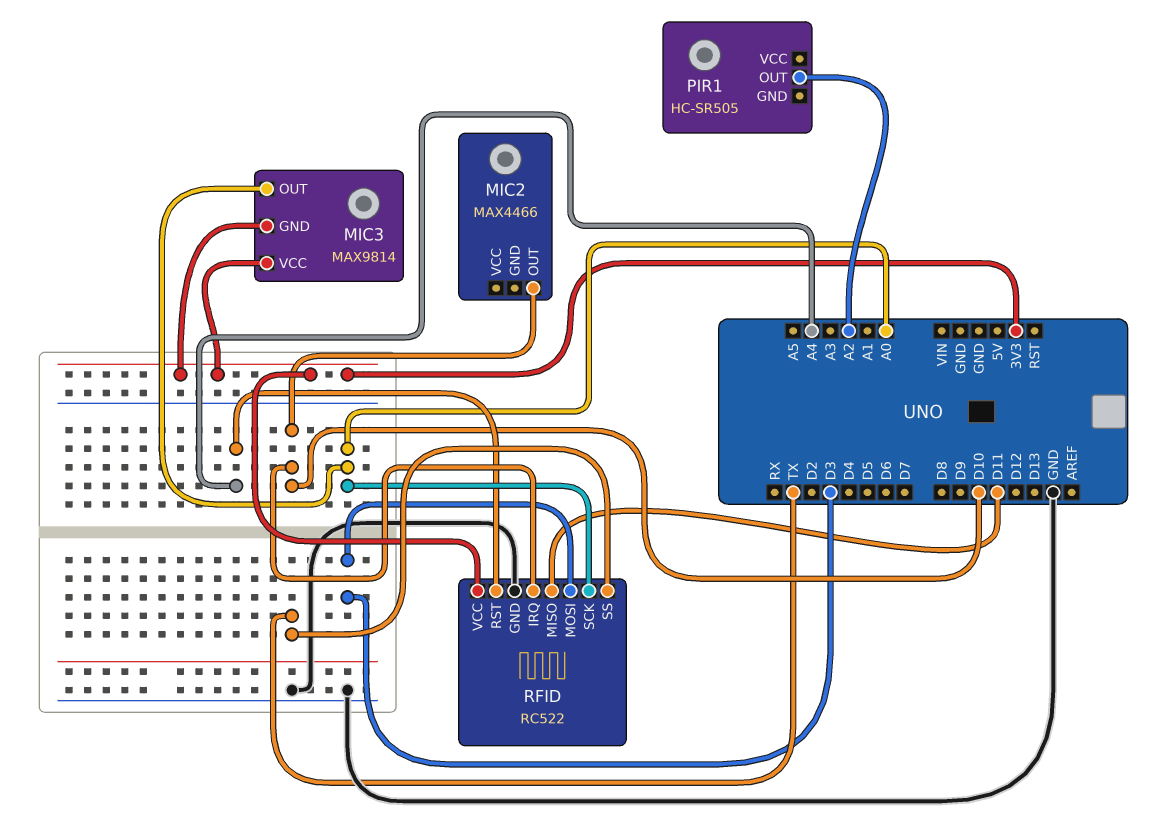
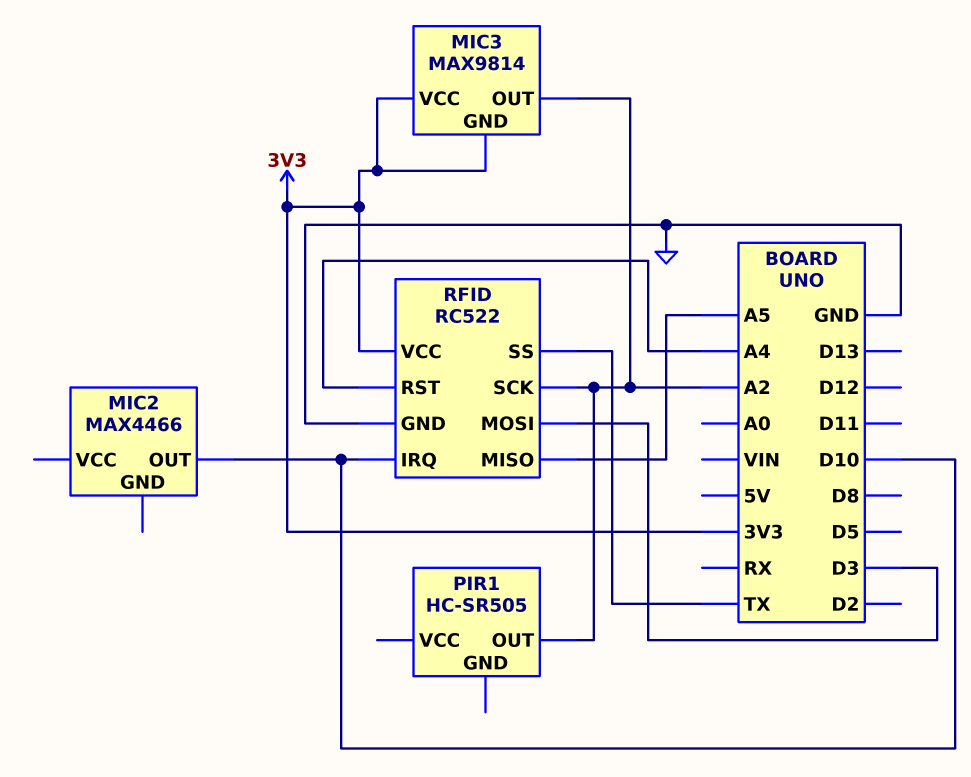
MIC3 pin OUT: A0 -> A2
RFID pin MISO: D11 -> A5
RFID pin SCK: A0 -> A2

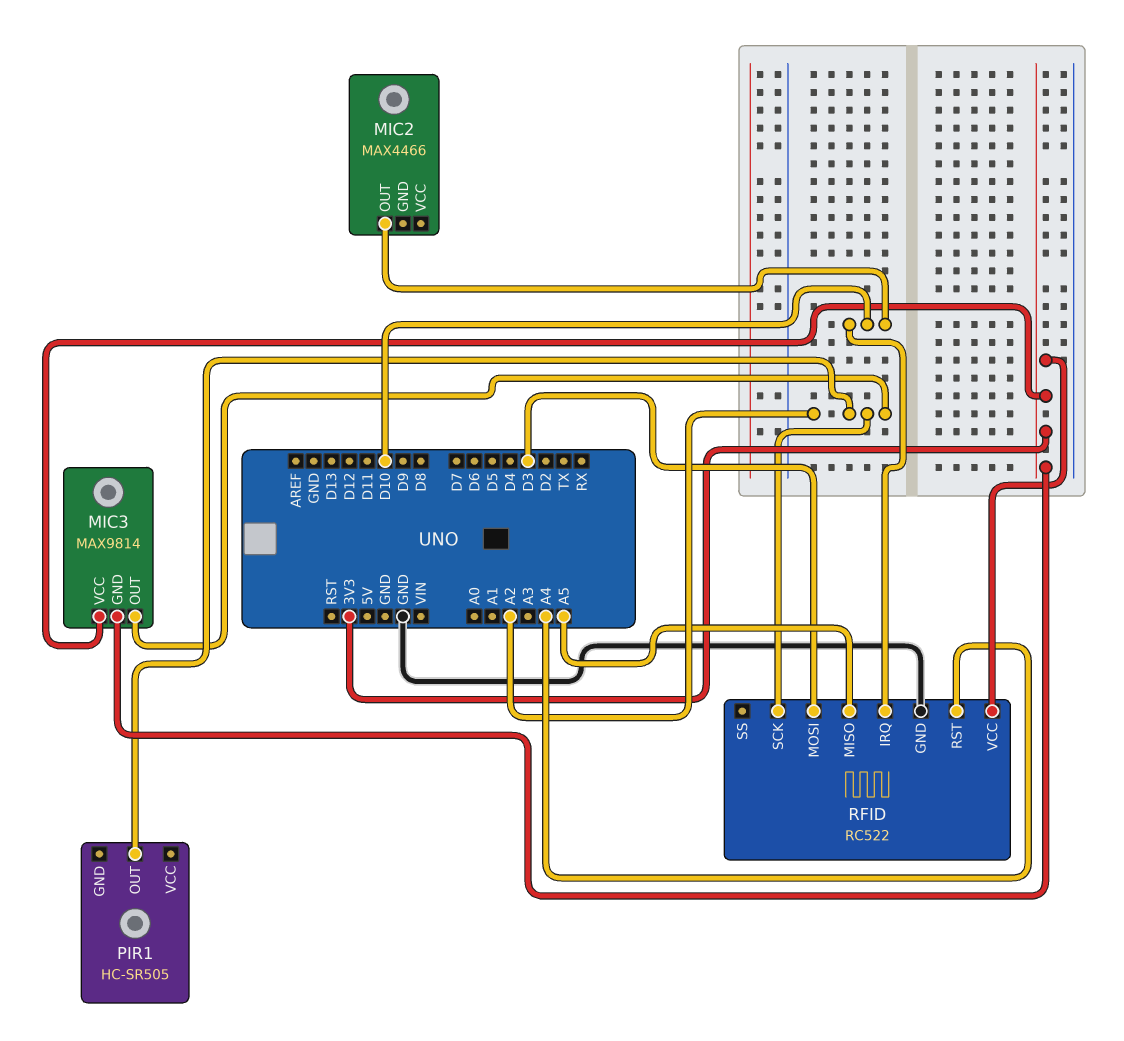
RFID pin SS: TX -> none

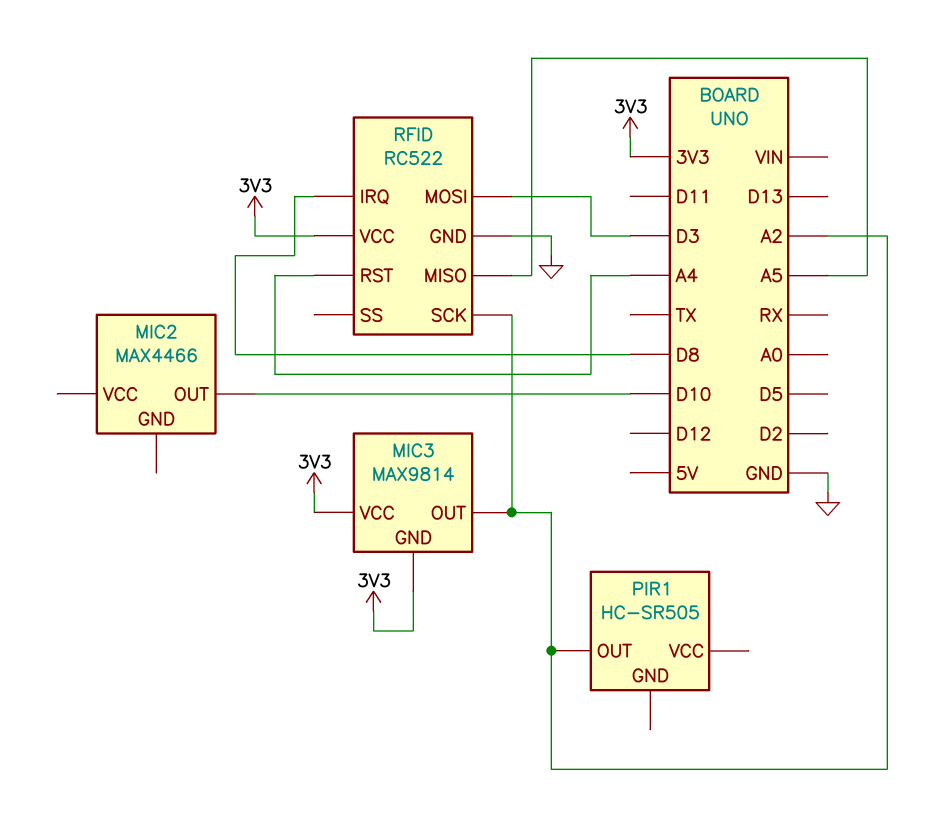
RFID pin IRQ: D10 -> D8

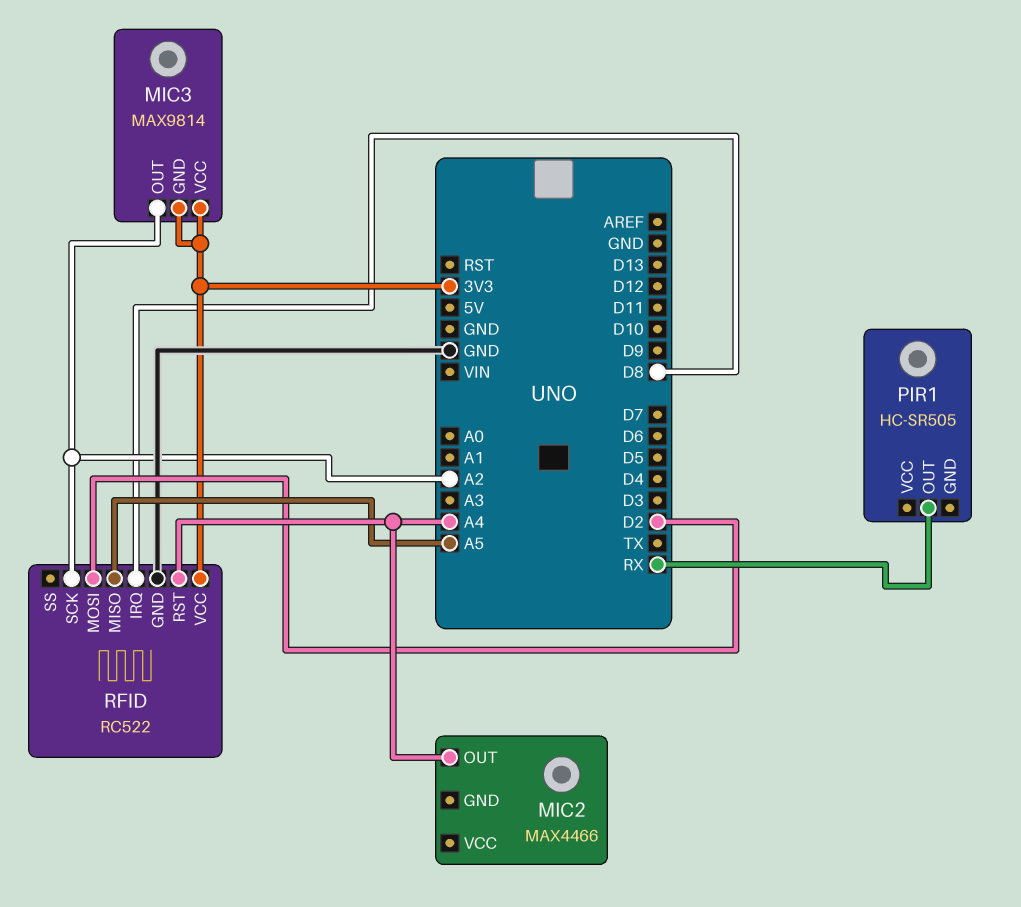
MIC2 pin OUT: D10 -> A4
PIR1 pin OUT: A2 -> RX
RFID pin MOSI: D3 -> D2

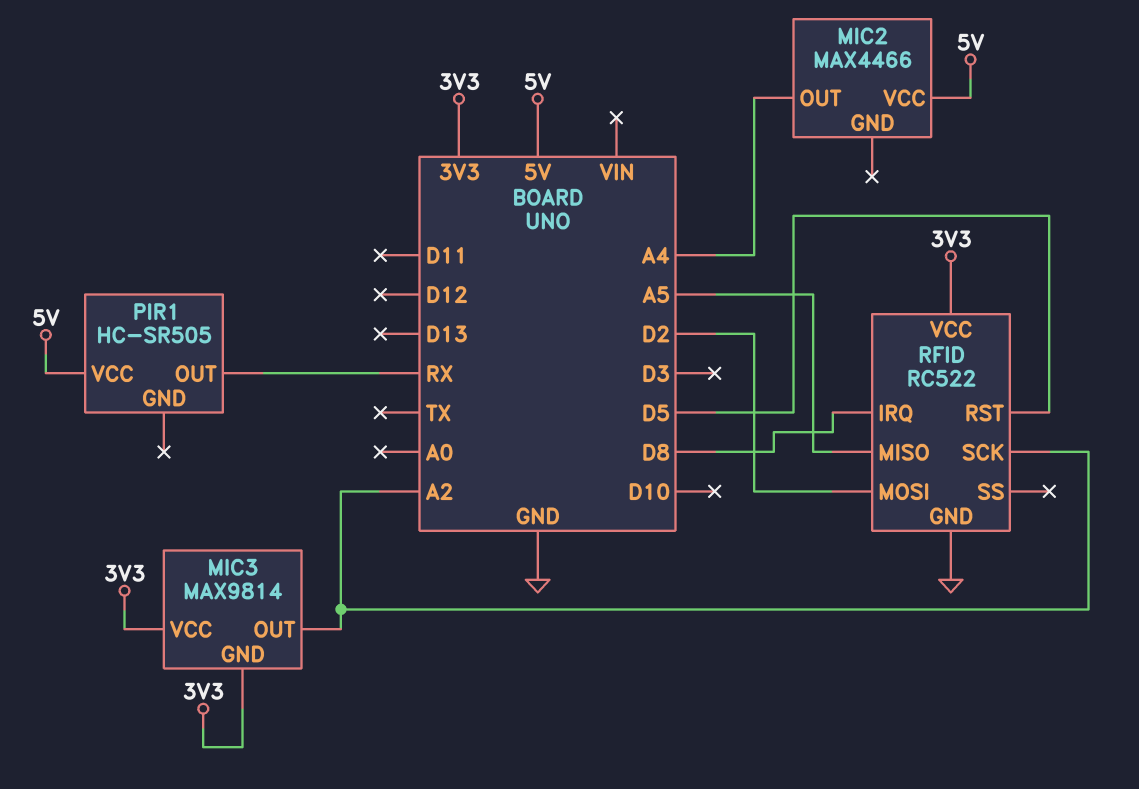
MIC2 pin VCC: none -> 5V
PIR1 pin VCC: none -> 5V
RFID pin RST: A4 -> D5

